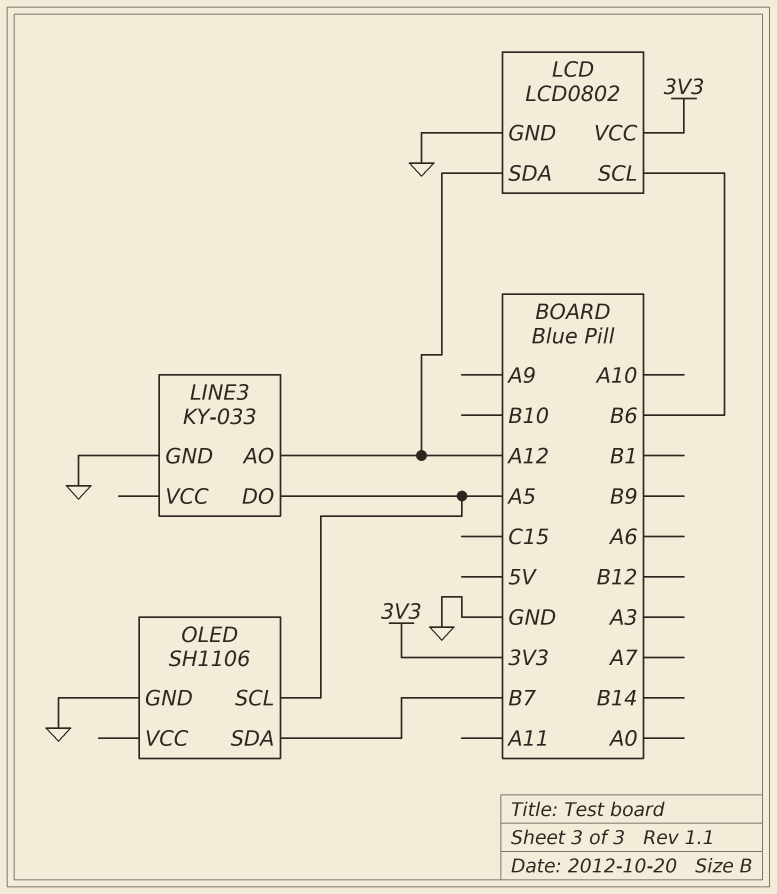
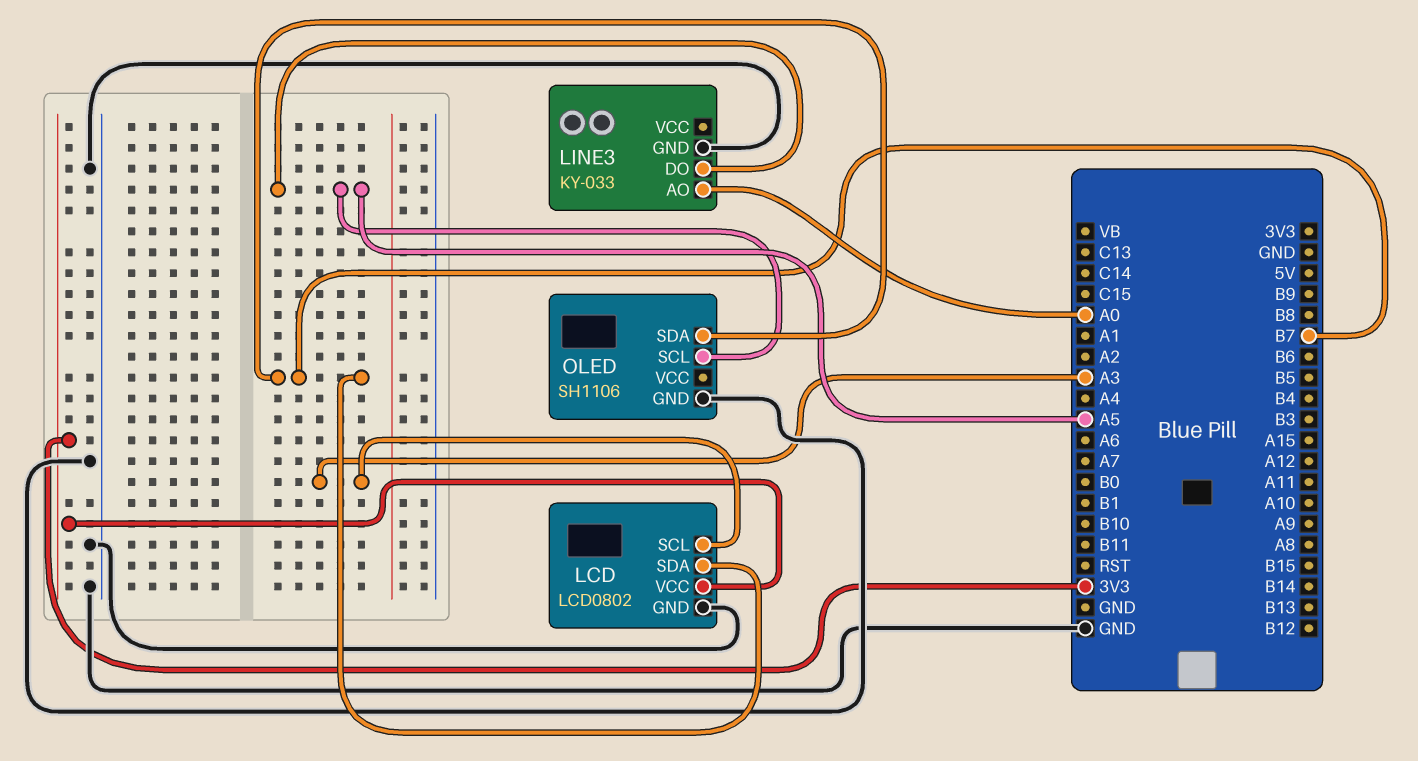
LCD pin SCL: B6 -> A3
LCD pin SDA: A12 -> B7
LINE3 pin AO: A12 -> A0

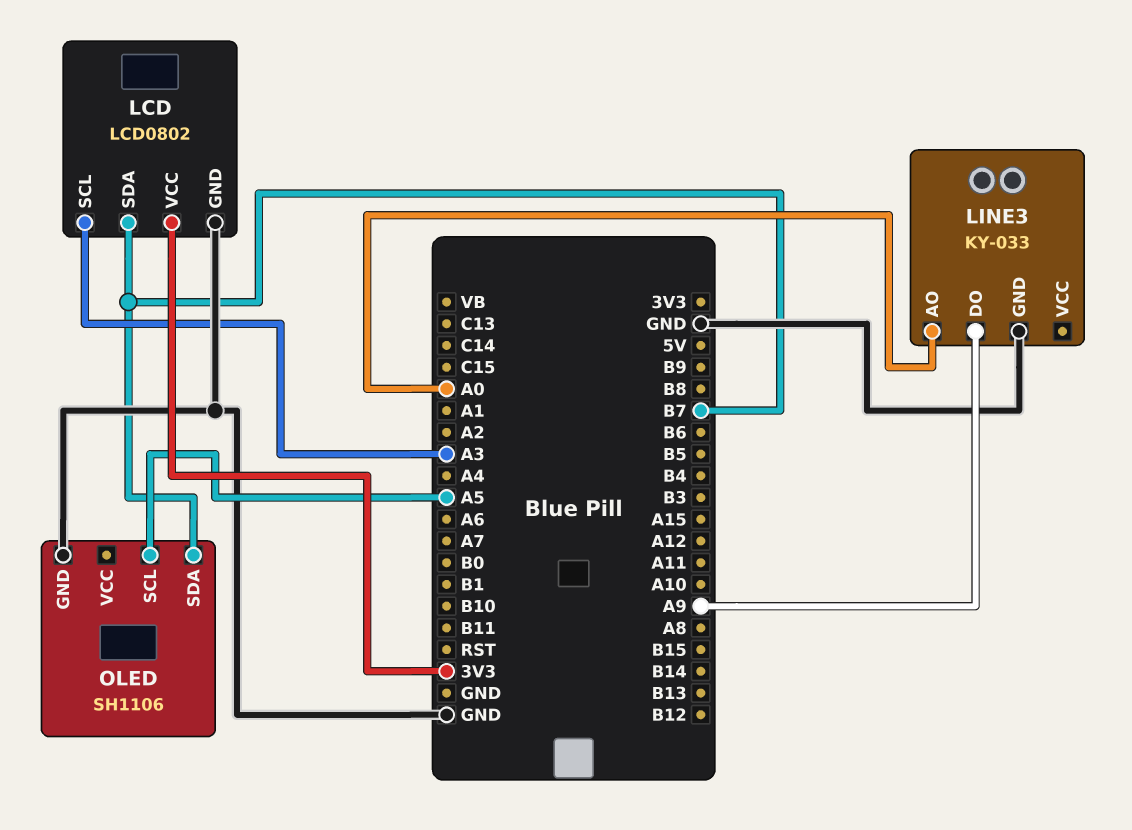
LINE3 pin DO: A5 -> A9

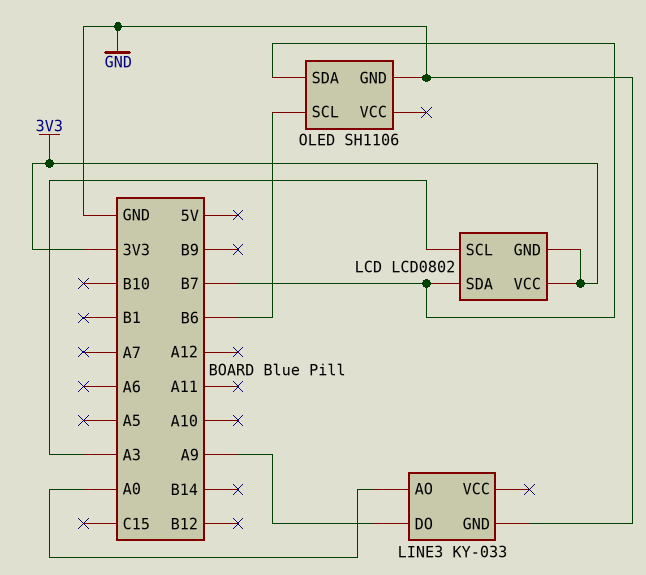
LCD pin GND: GND -> 3V3
OLED pin SCL: A5 -> B6

